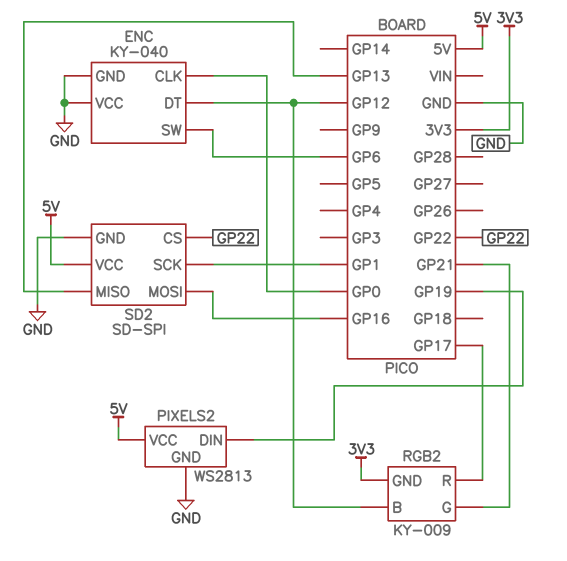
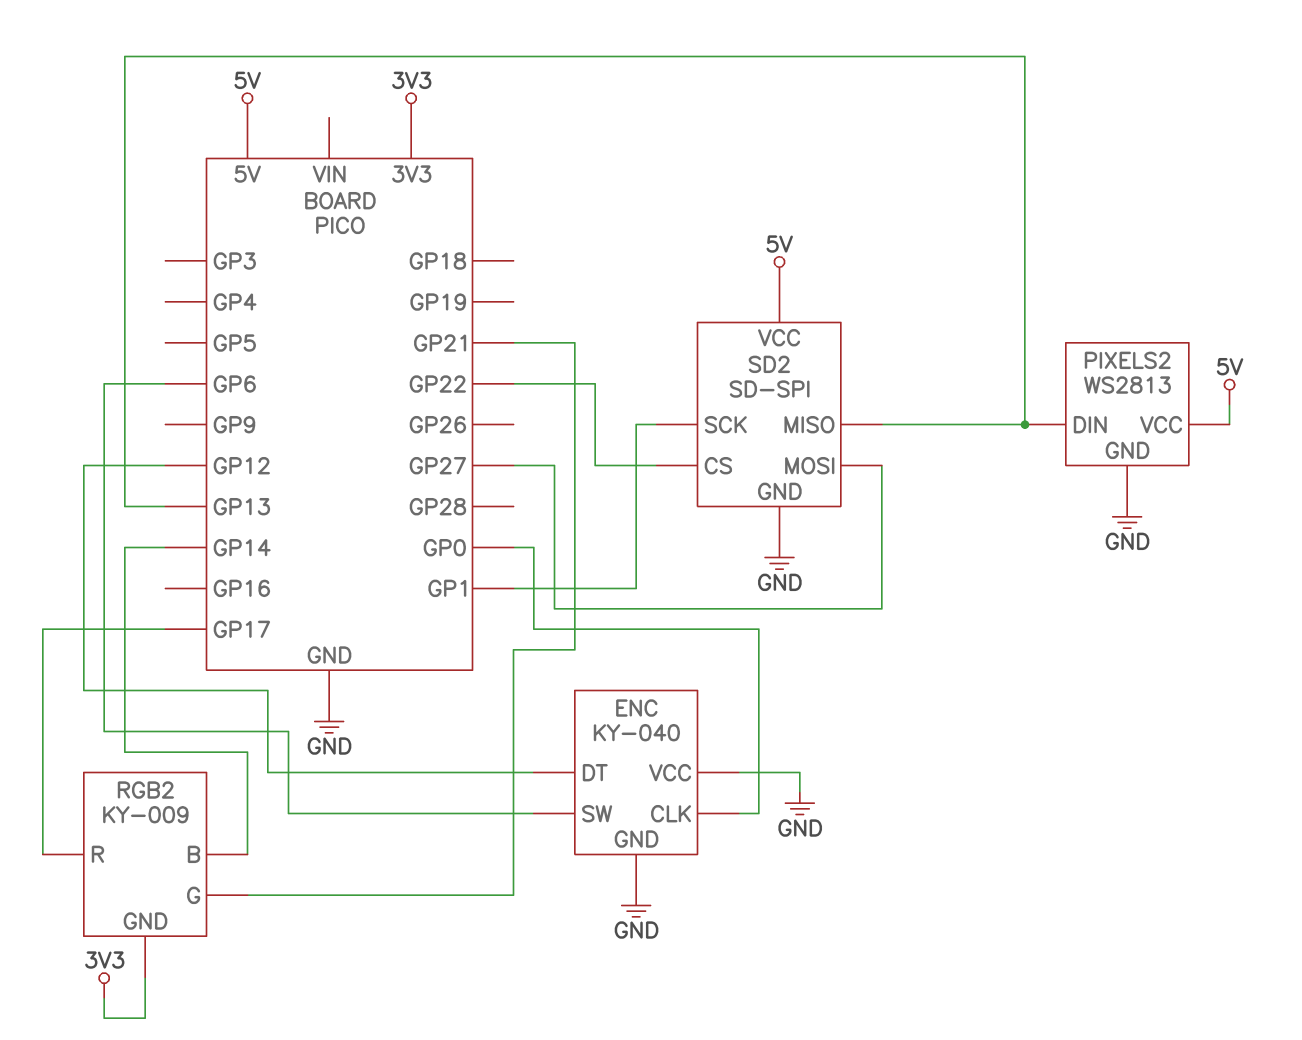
PIXELS2 pin DIN: GP19 -> GP13
RGB2 pin B: GP12 -> GP14
SD2 pin MOSI: GP16 -> GP27

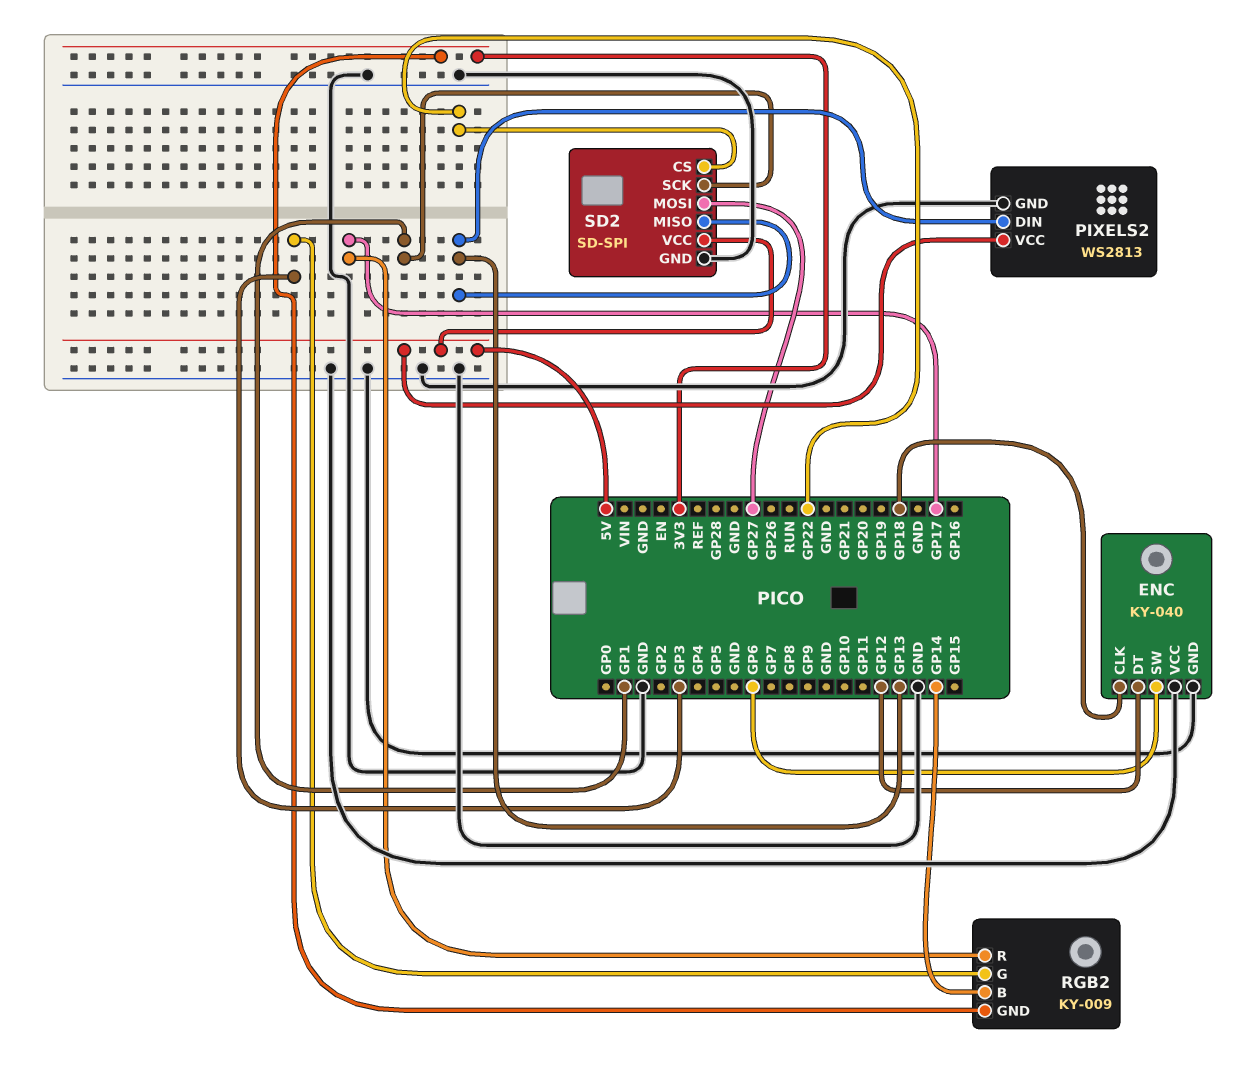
ENC pin CLK: GP0 -> GP18
RGB2 pin G: GP21 -> GP3

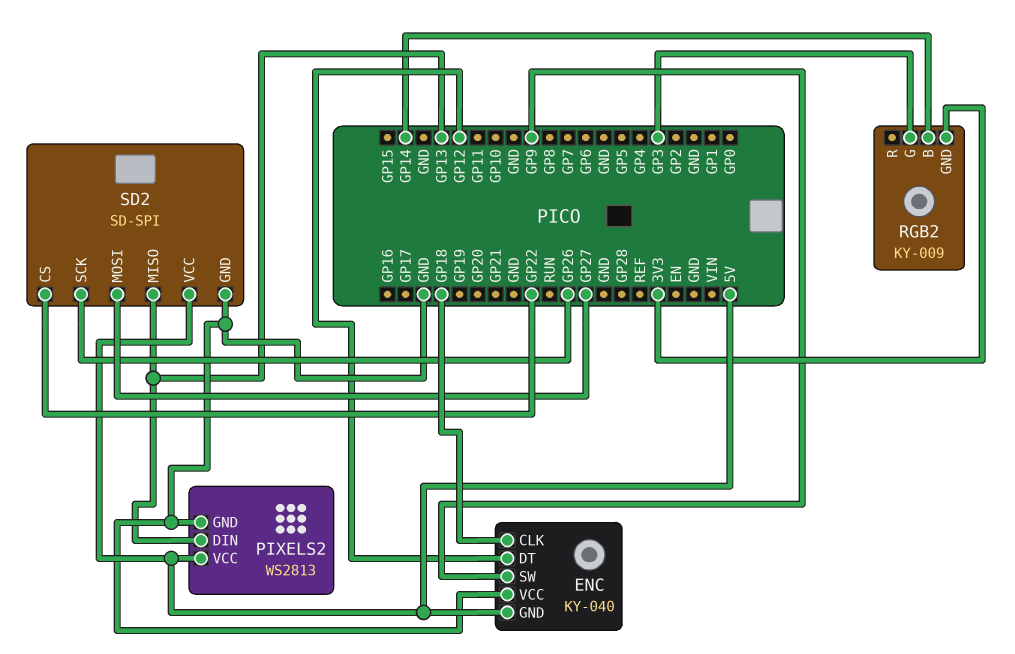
ENC pin GND: GND -> 5V
ENC pin SW: GP6 -> GP9
RGB2 pin R: GP17 -> none
SD2 pin SCK: GP1 -> GP26

